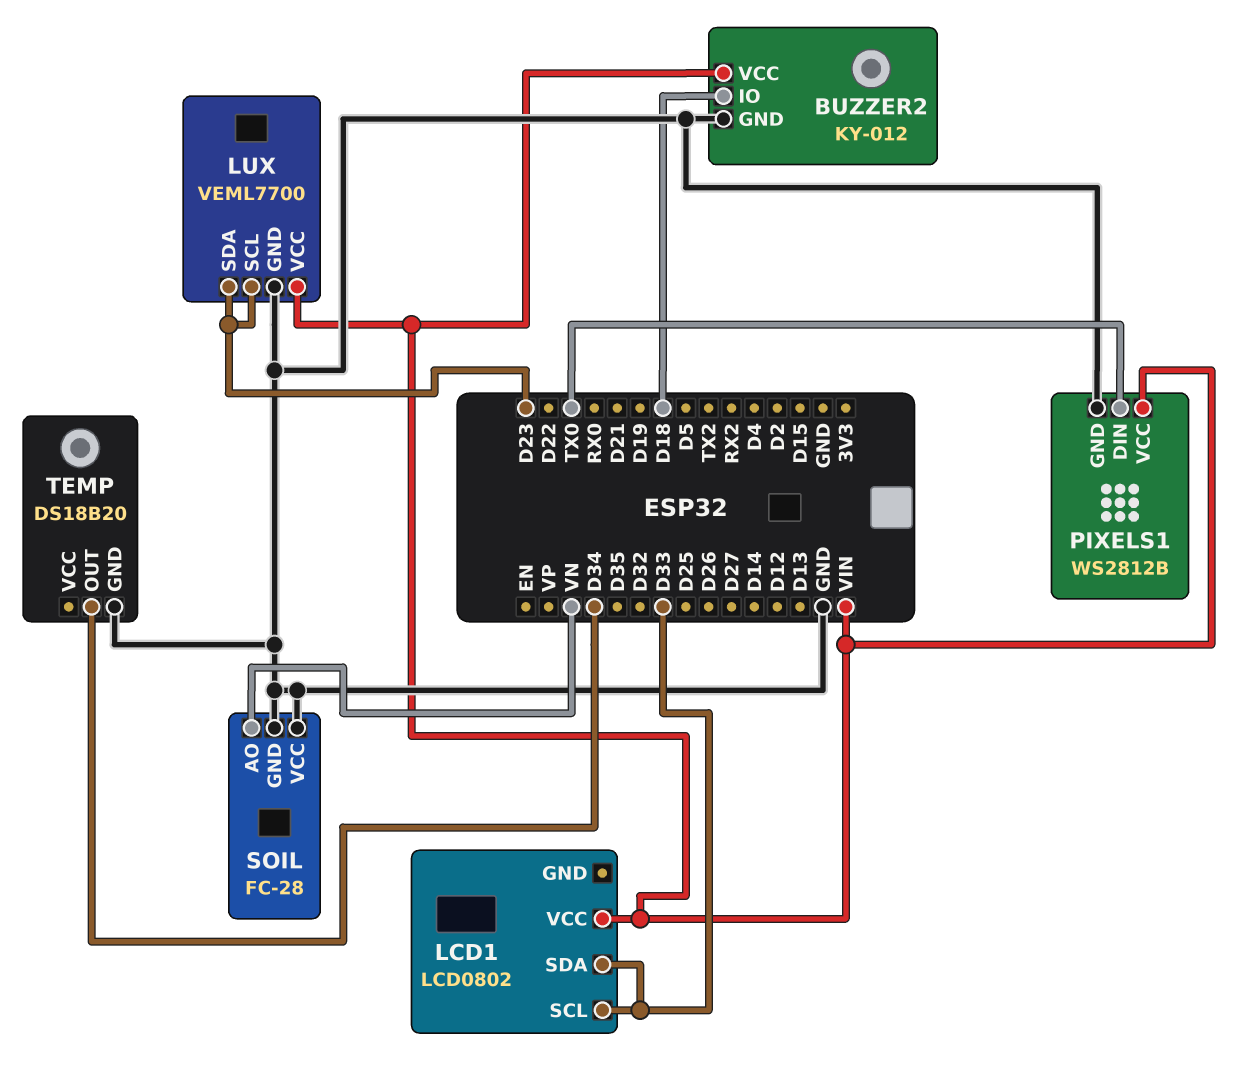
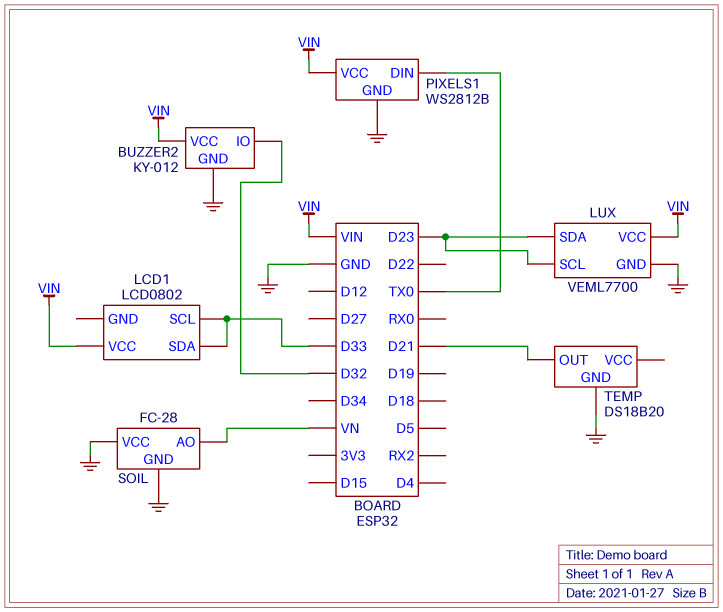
BUZZER2 pin IO: D18 -> D32
TEMP pin OUT: D34 -> D21

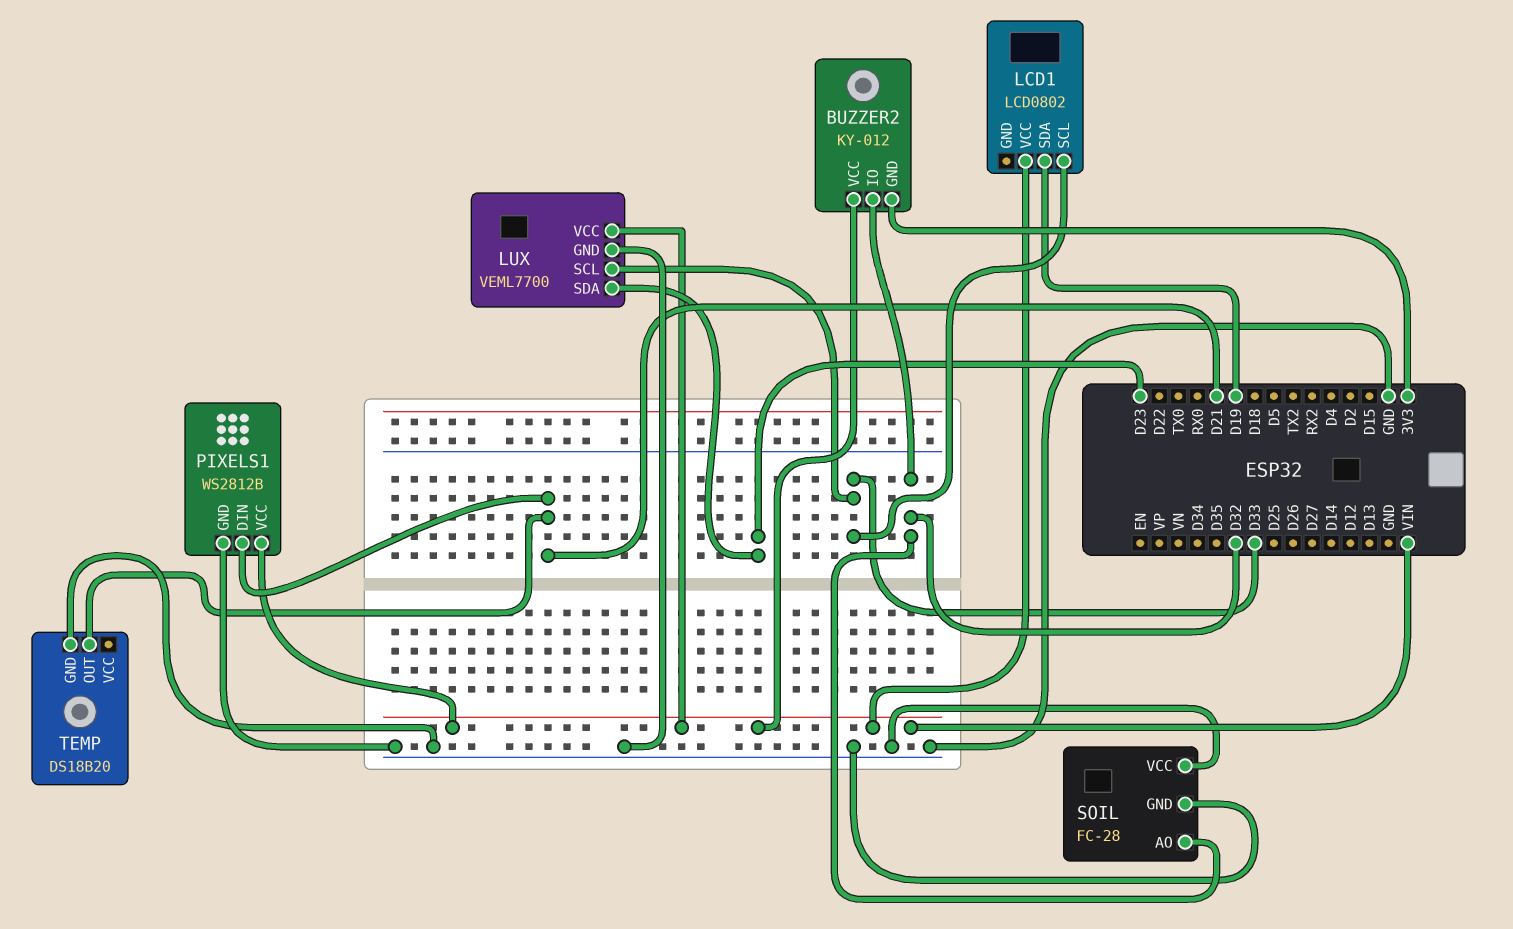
BUZZER2 pin GND: GND -> 3V3
LCD1 pin SDA: D33 -> D19
LUX pin SCL: D23 -> D33
PIXELS1 pin DIN: TX0 -> D21
SOIL pin AO: VN -> D32

